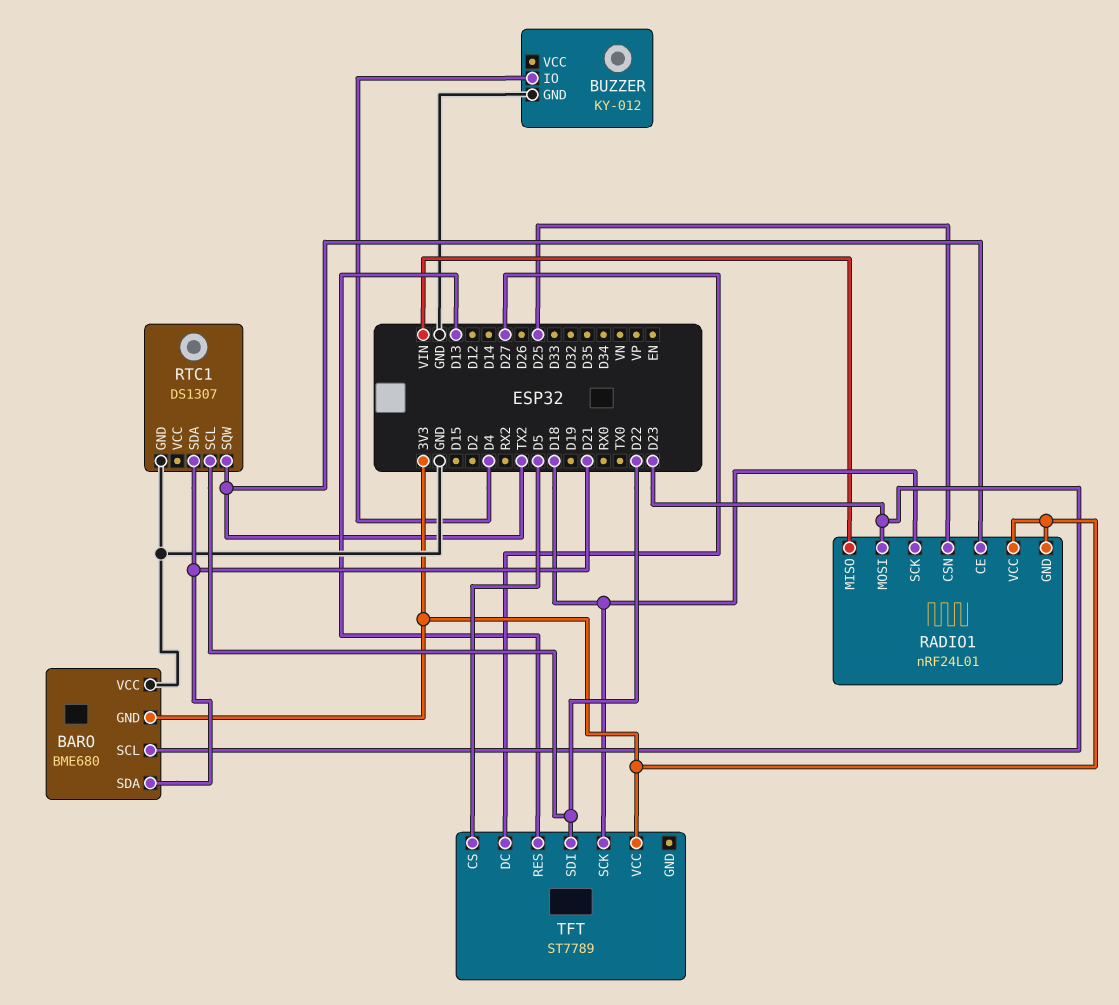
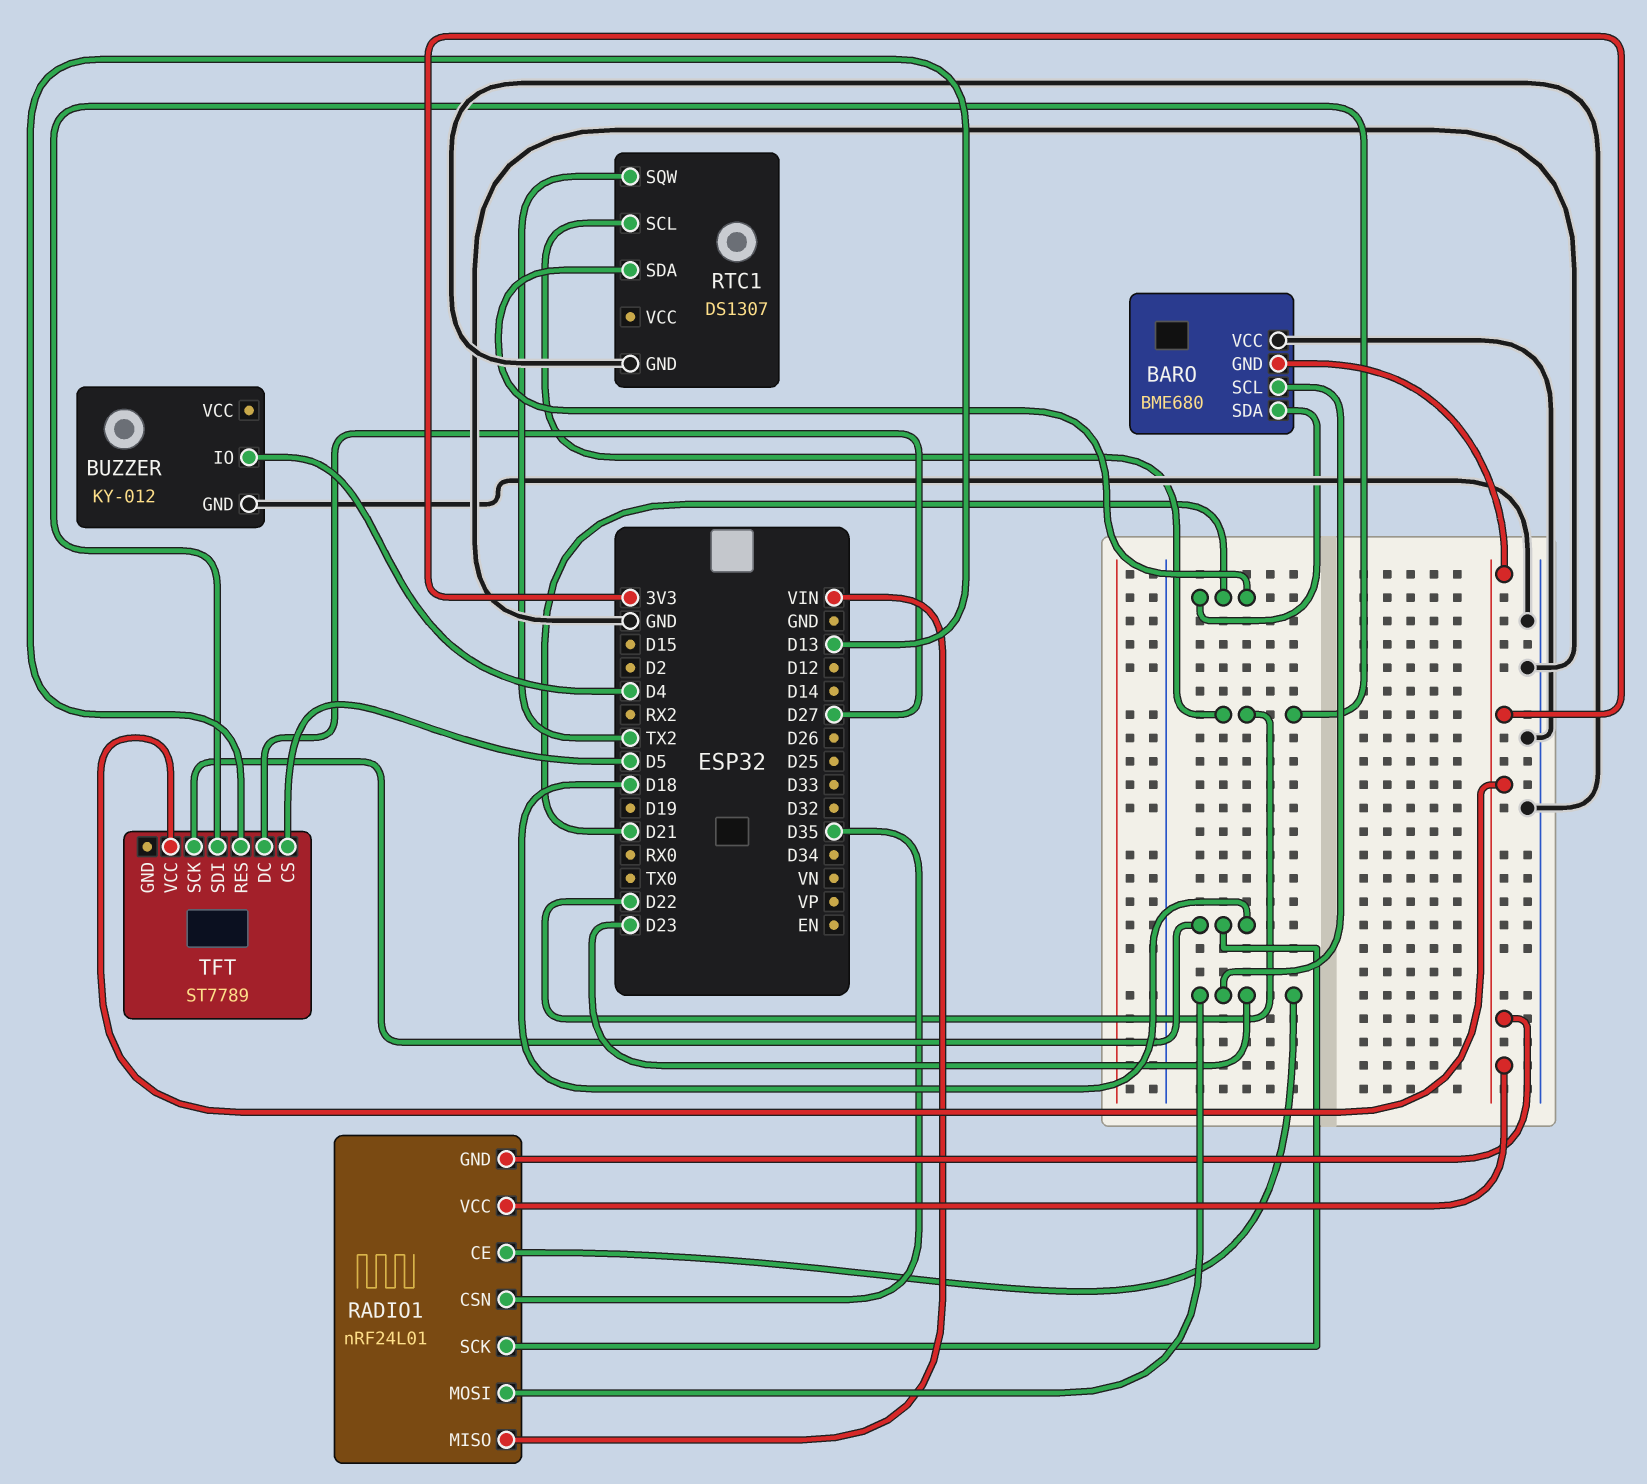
RADIO1 pin CE: TX2 -> D23
RADIO1 pin CSN: D25 -> D35

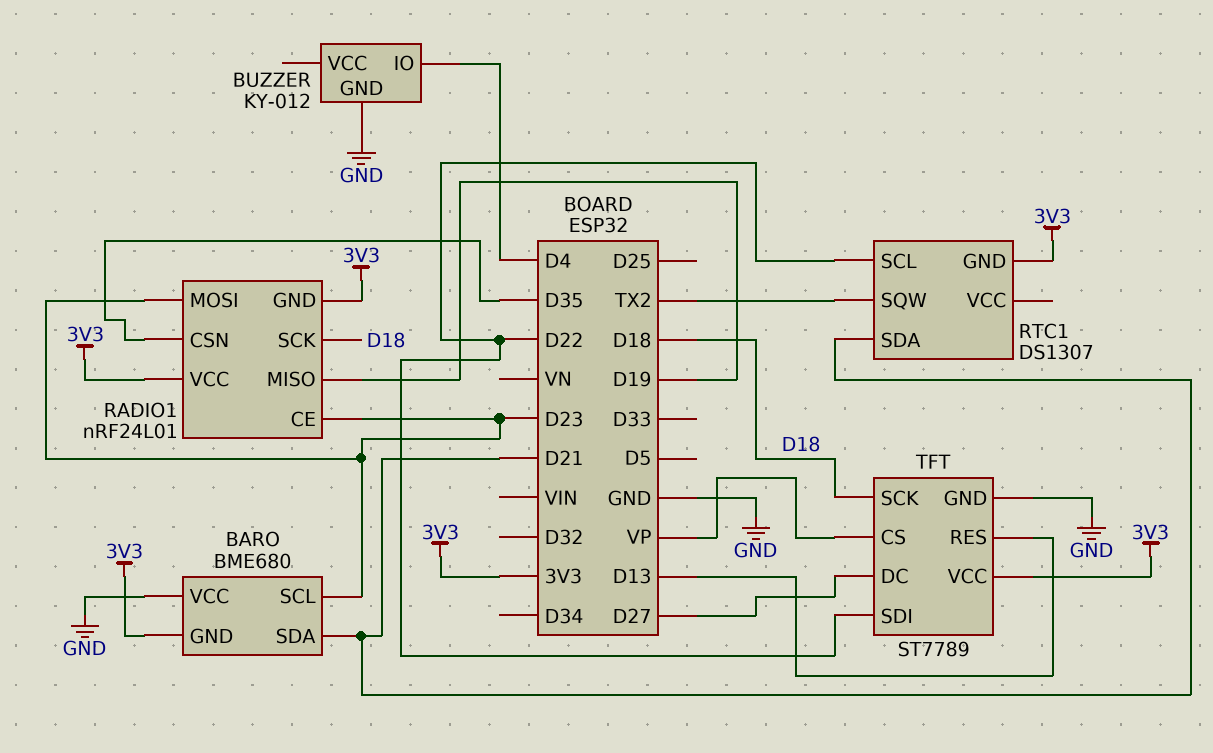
RADIO1 pin MISO: VIN -> D19
RTC1 pin GND: GND -> 3V3
TFT pin CS: D5 -> VP
TFT pin GND: none -> GND

